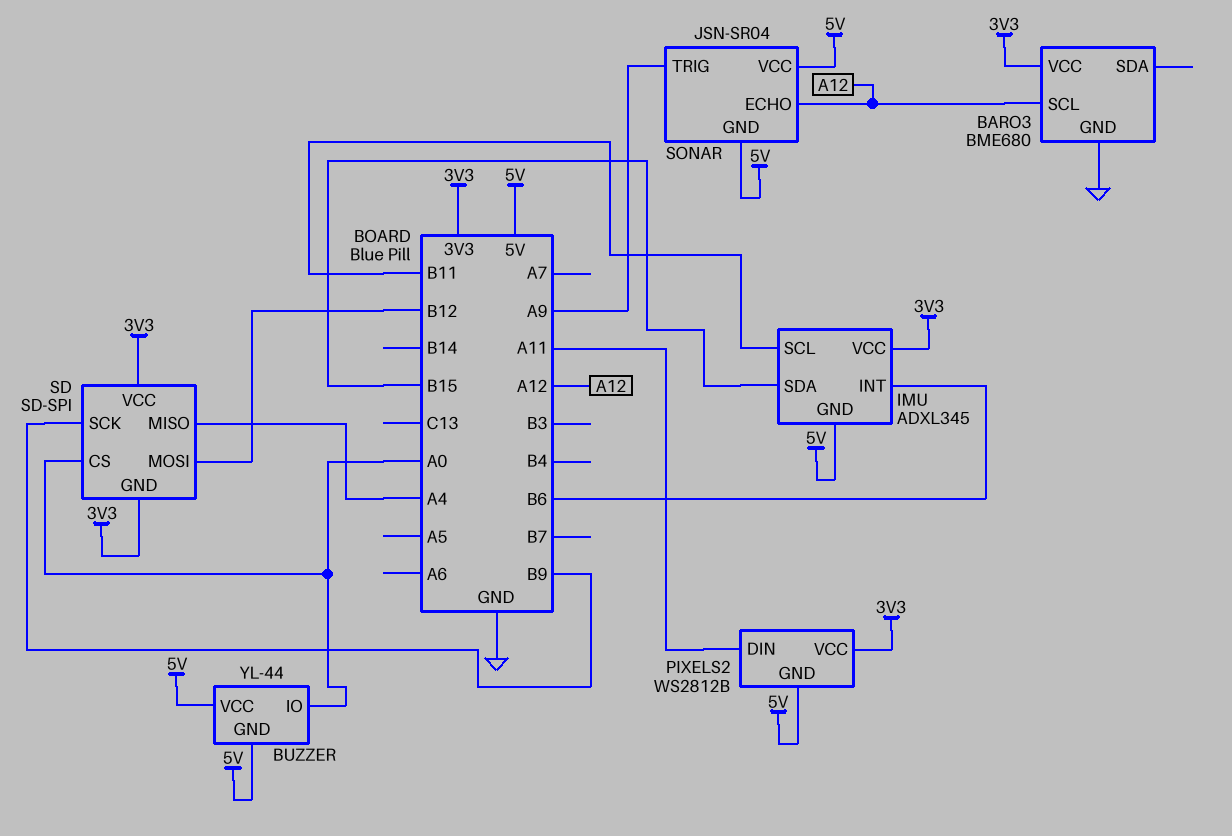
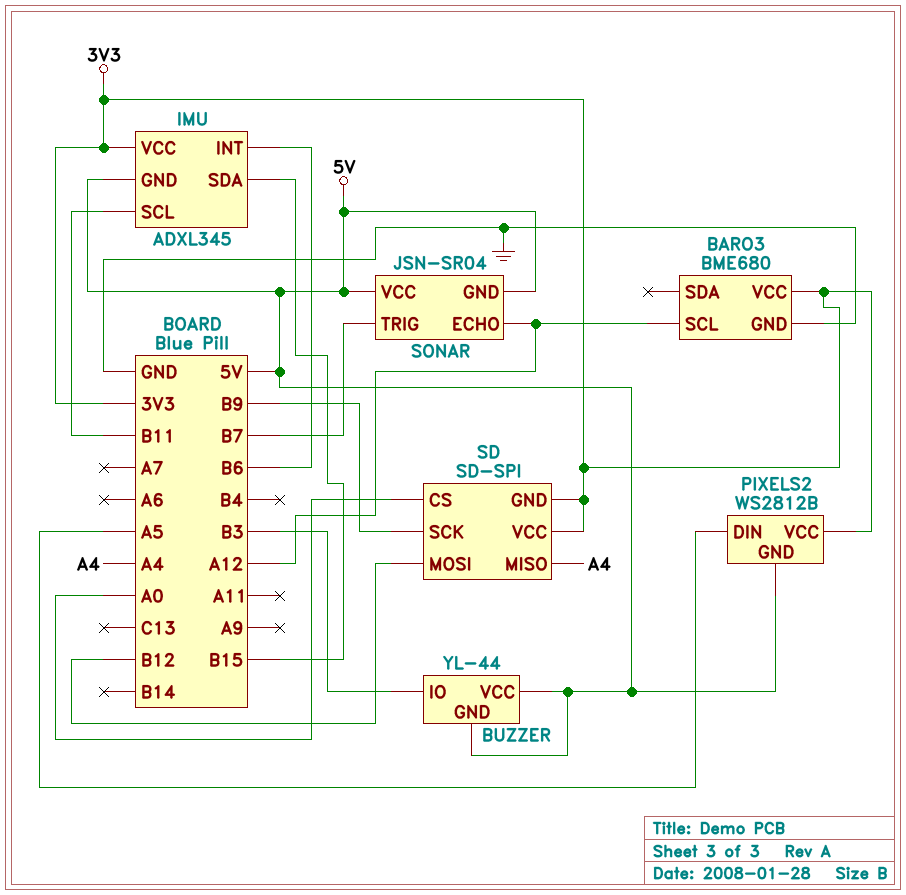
BUZZER pin IO: A0 -> B3
PIXELS2 pin DIN: A11 -> A5
SONAR pin TRIG: A9 -> B7

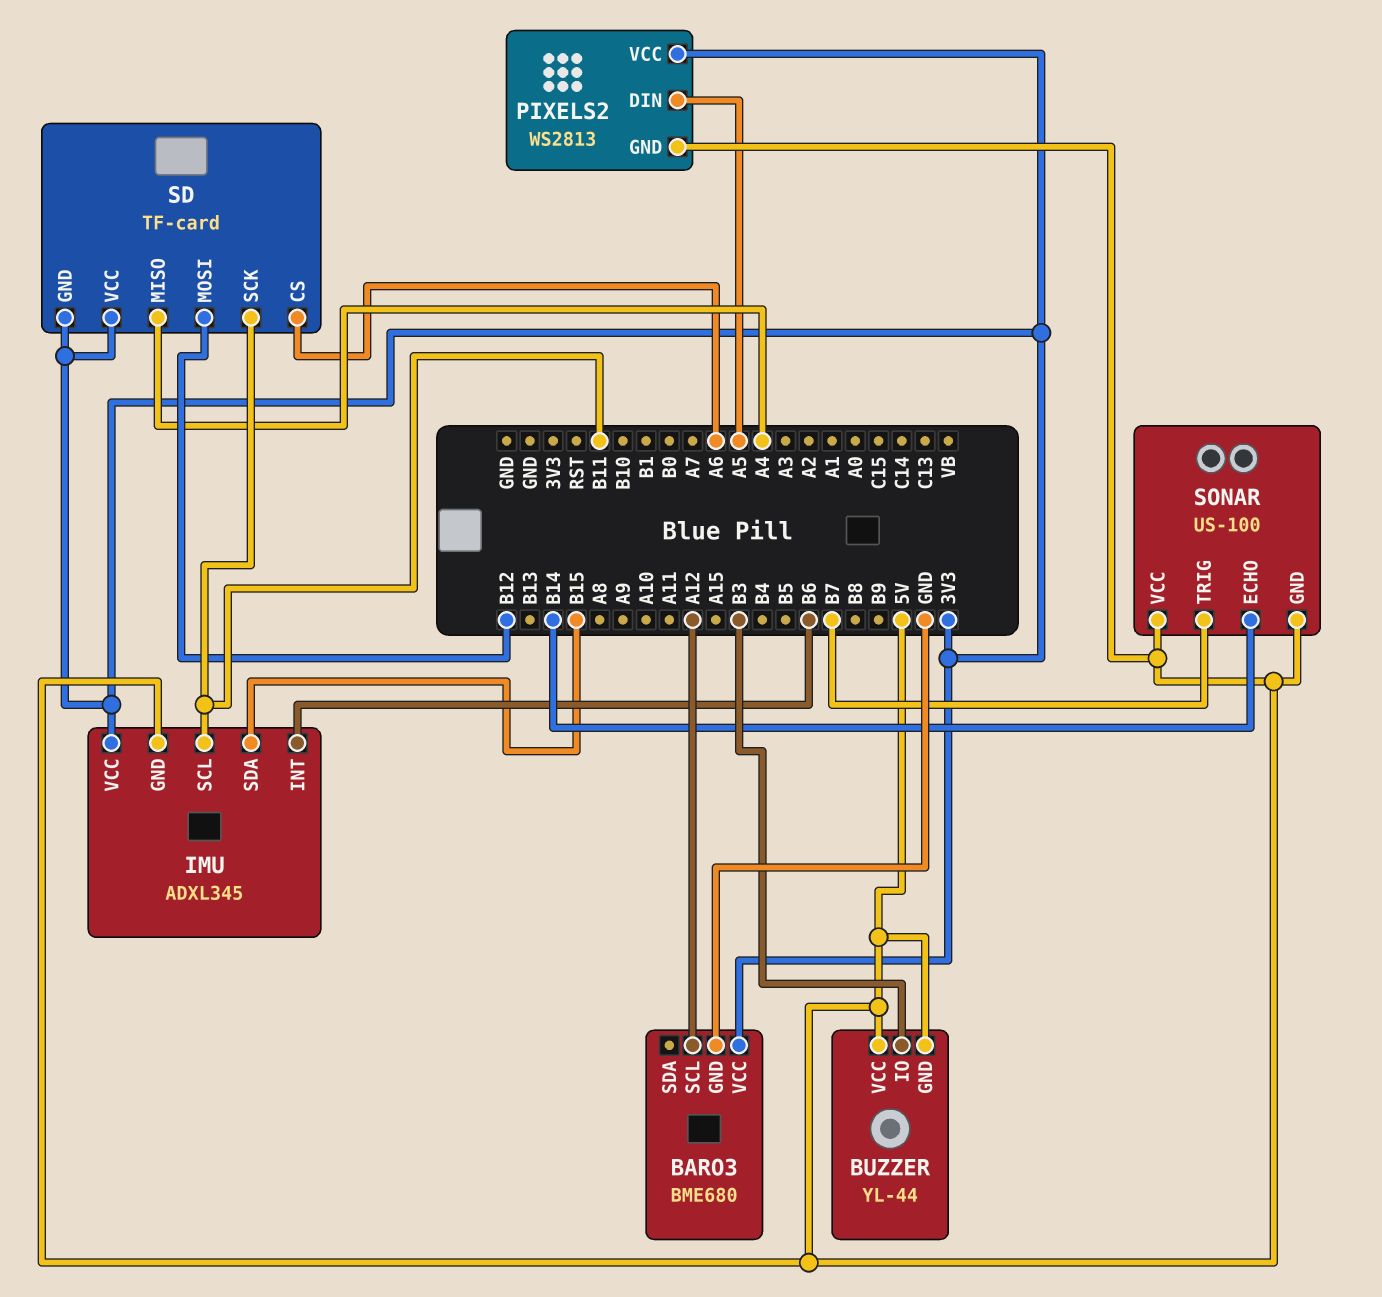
PIXELS2: WS2812B -> WS2813
SD: SD-SPI -> TF-card
SD pin CS: A0 -> A6
SD pin SCK: B9 -> B11
SONAR: JSN-SR04 -> US-100
SONAR pin ECHO: A12 -> B14

